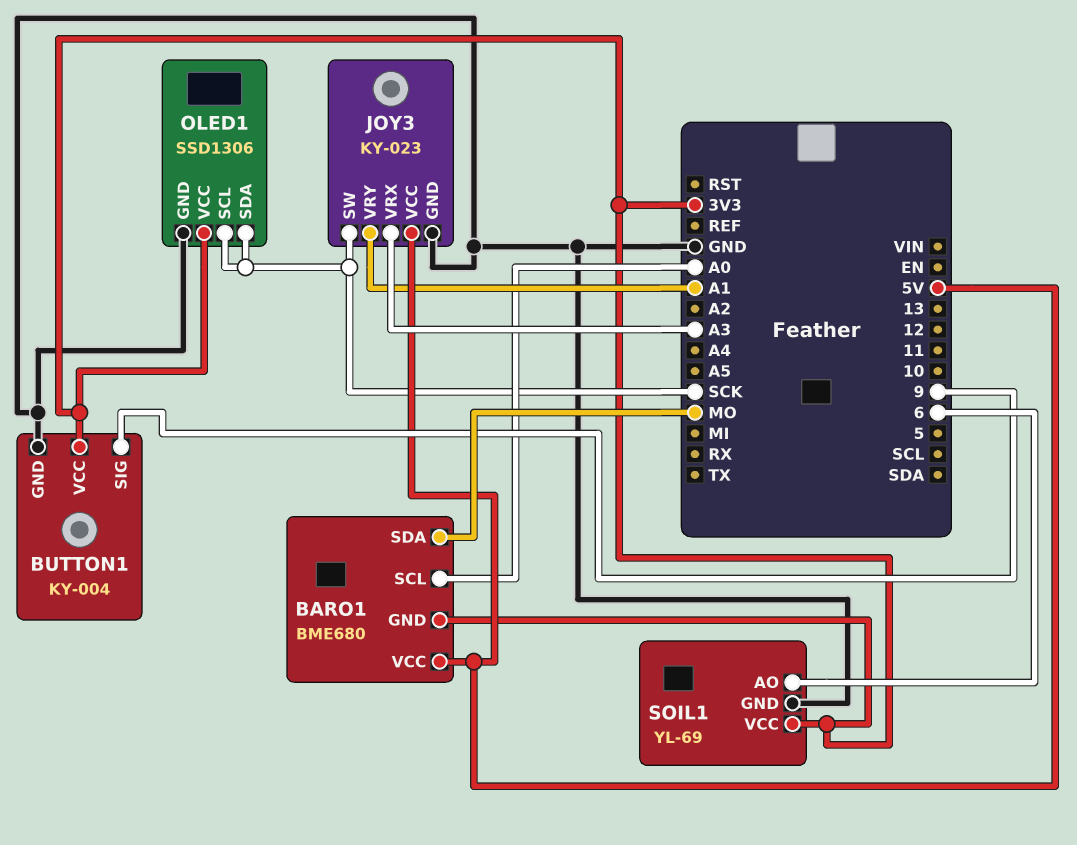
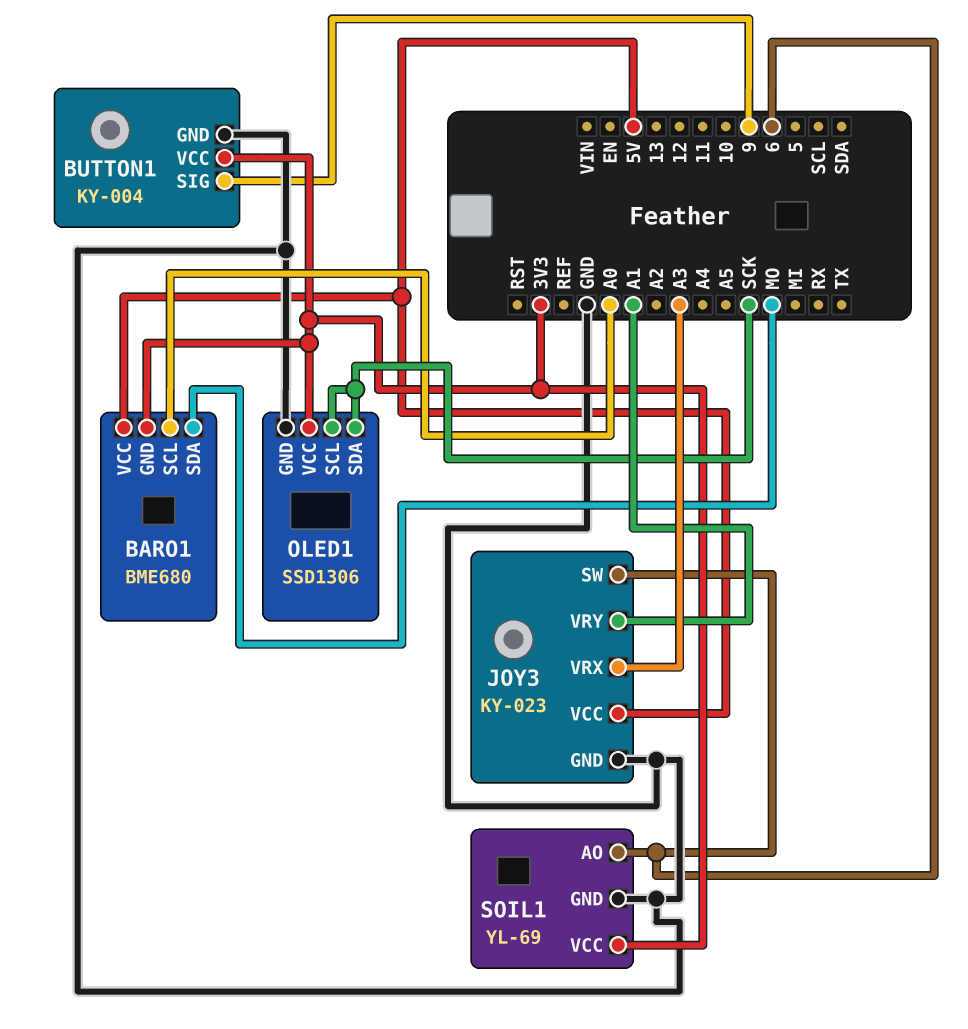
JOY3 pin SW: SCK -> 6

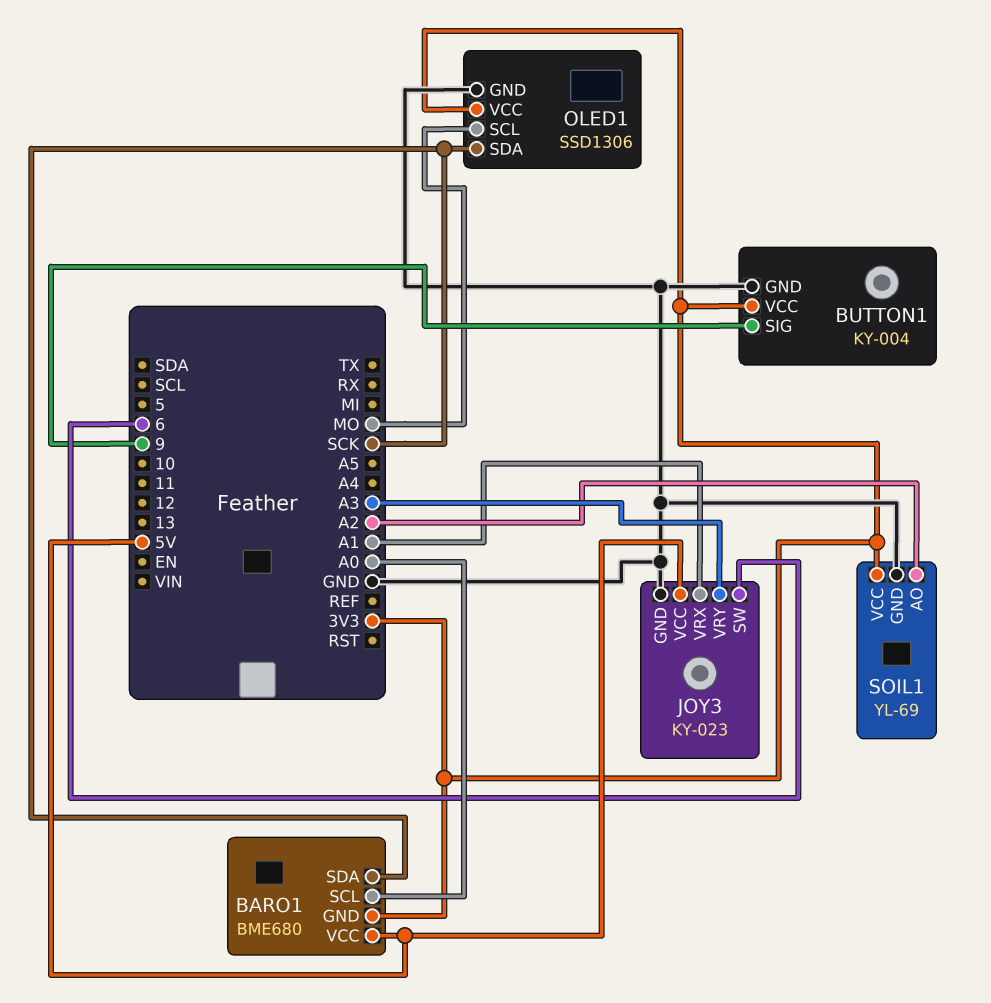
BARO1 pin SDA: MO -> SCK
JOY3 pin VRX: A3 -> A1
JOY3 pin VRY: A1 -> A3
OLED1 pin SCL: SCK -> MO
SOIL1 pin AO: 6 -> A2

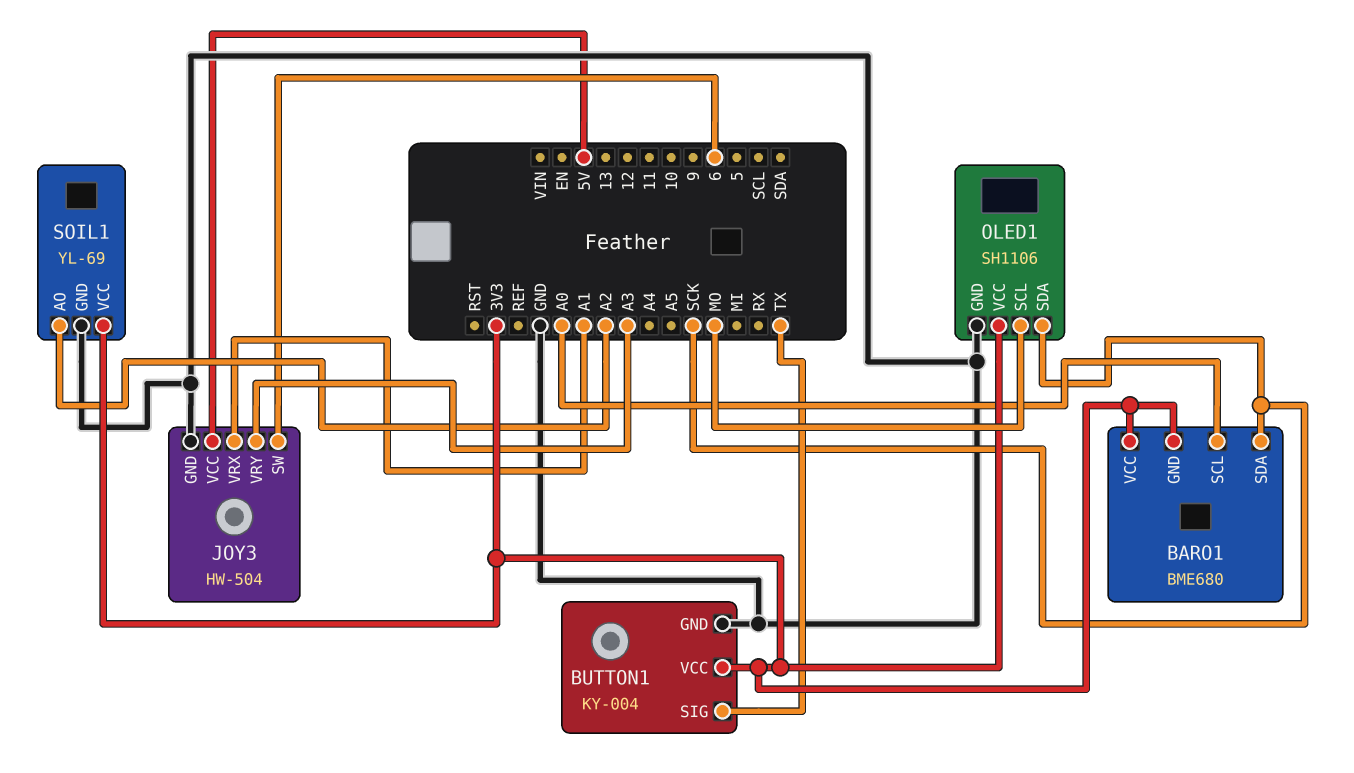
BARO1 pin VCC: 5V -> 3V3
BUTTON1 pin SIG: 9 -> TX
JOY3: KY-023 -> HW-504
OLED1: SSD1306 -> SH1106

